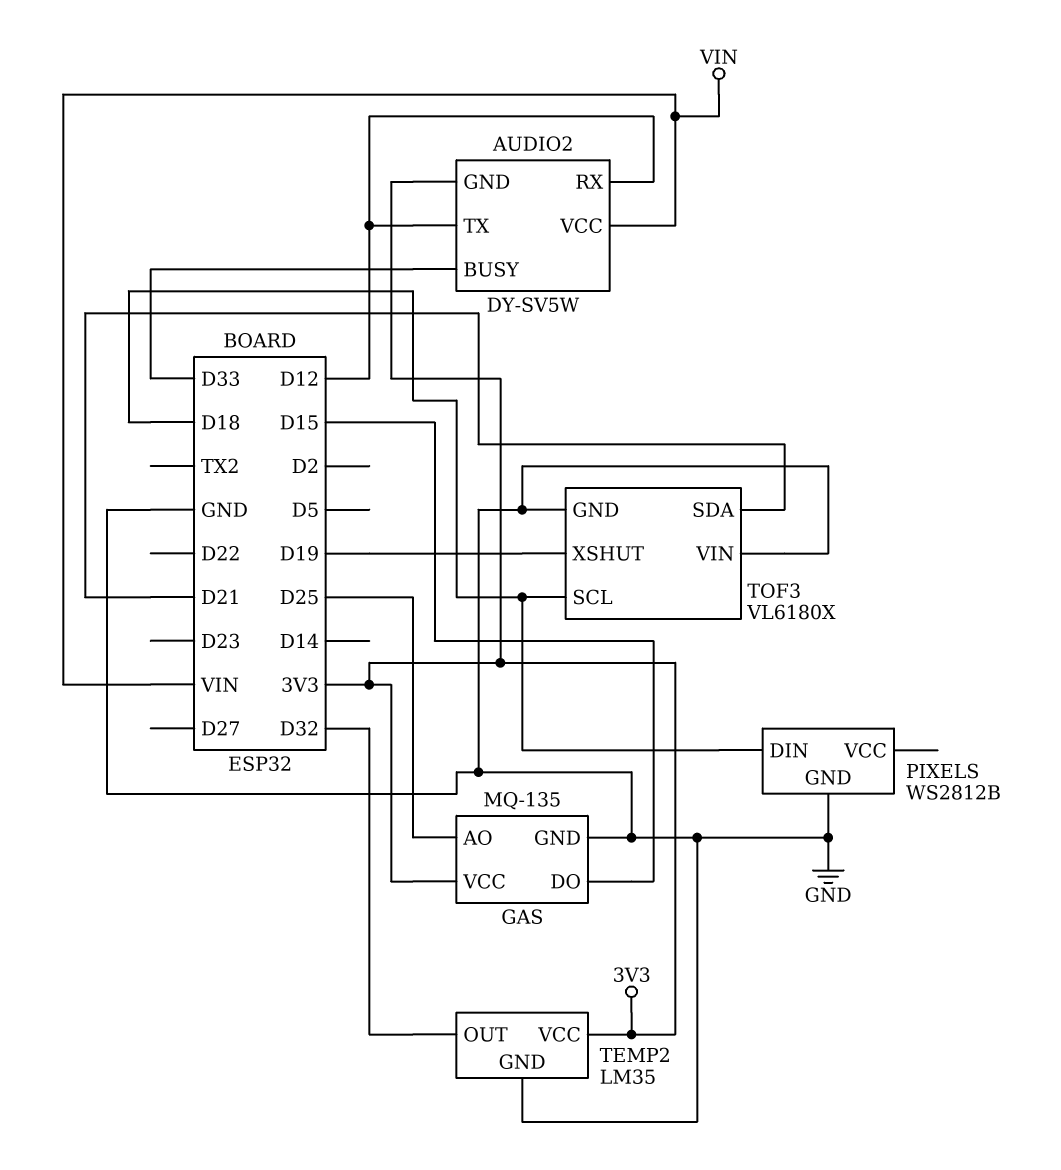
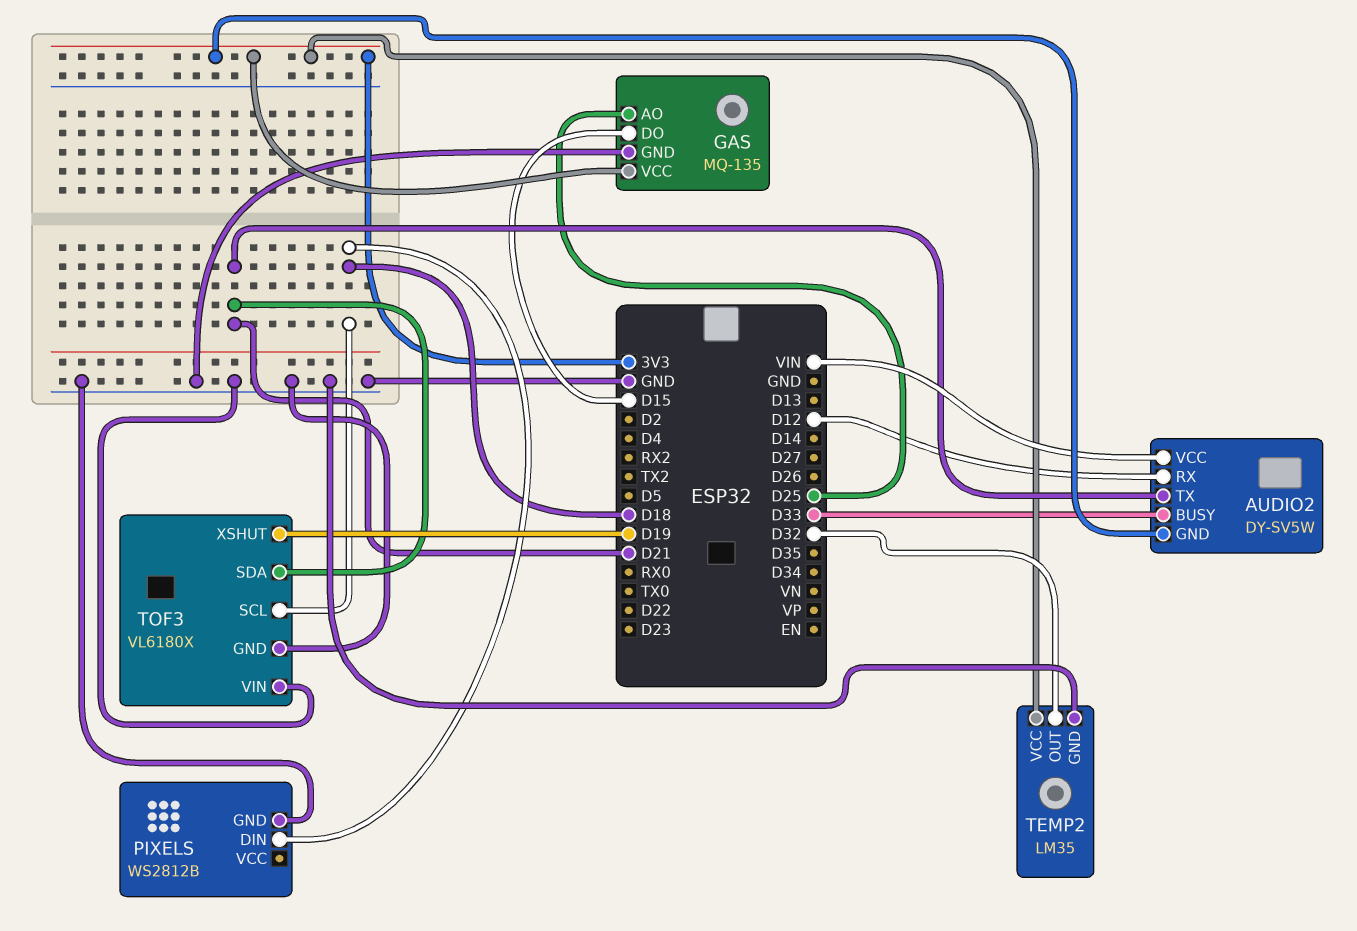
AUDIO2 pin TX: D12 -> D21

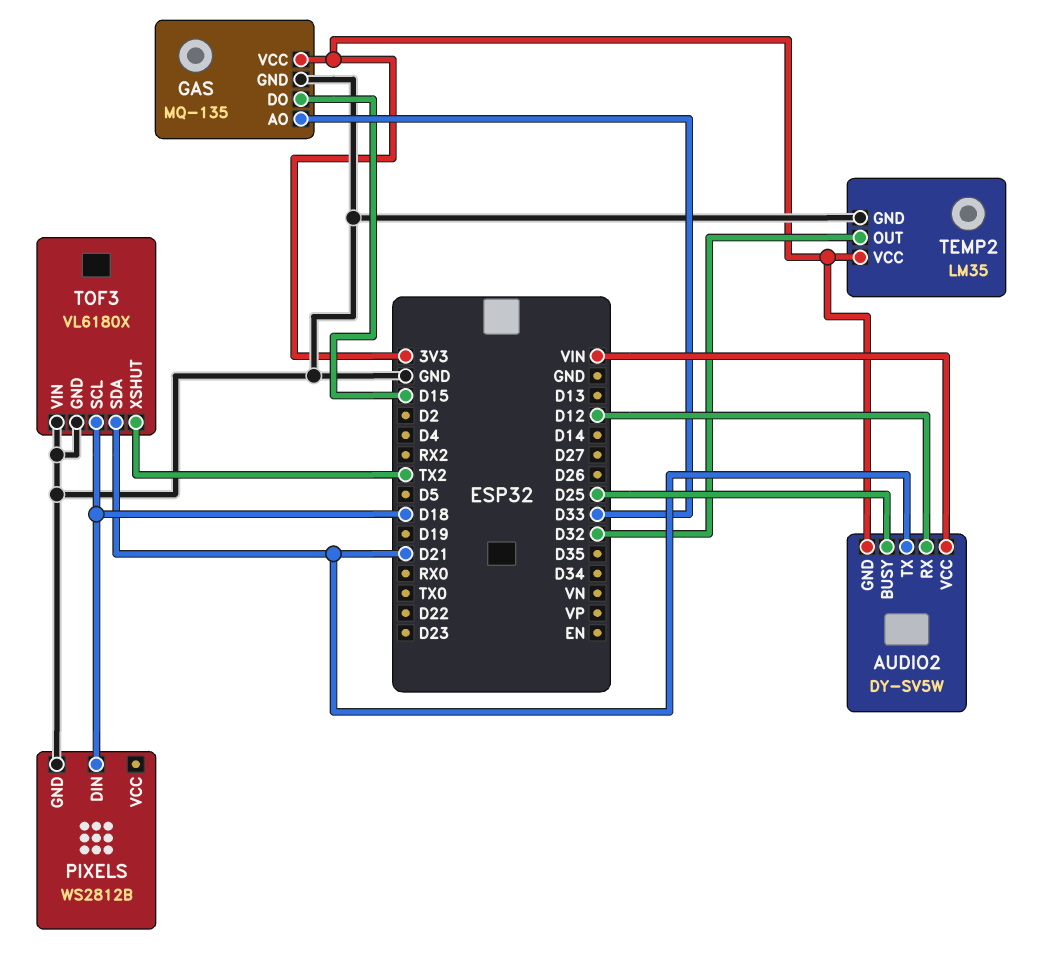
AUDIO2 pin BUSY: D33 -> D25
GAS pin AO: D25 -> D33
TOF3 pin XSHUT: D19 -> TX2

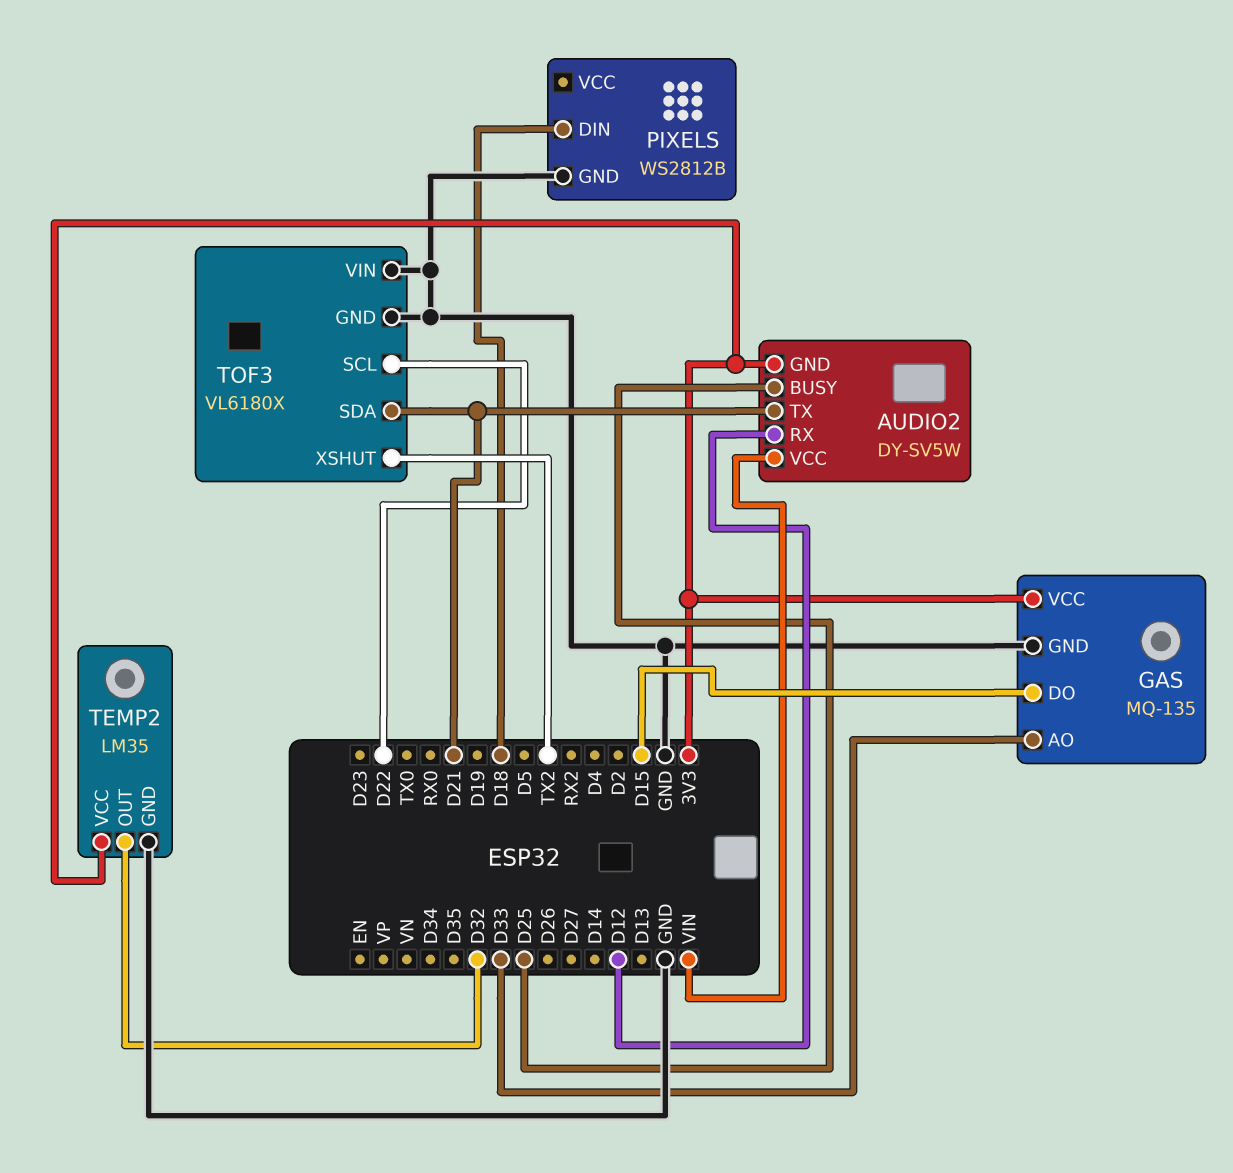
TOF3 pin SCL: D18 -> D22

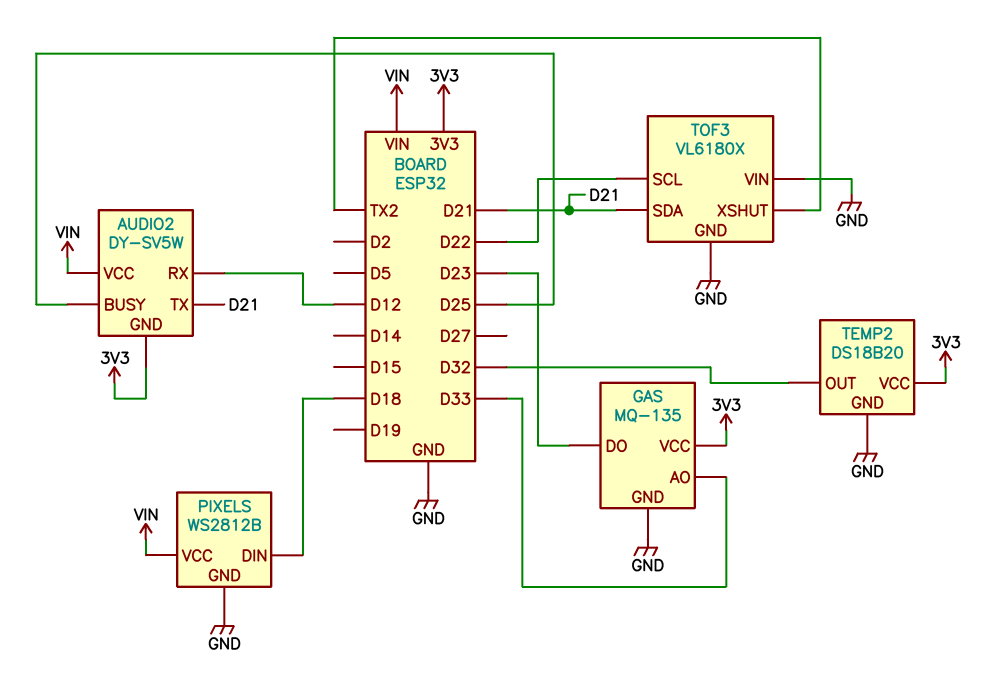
GAS pin DO: D15 -> D23
PIXELS pin VCC: none -> VIN
TEMP2: LM35 -> DS18B20

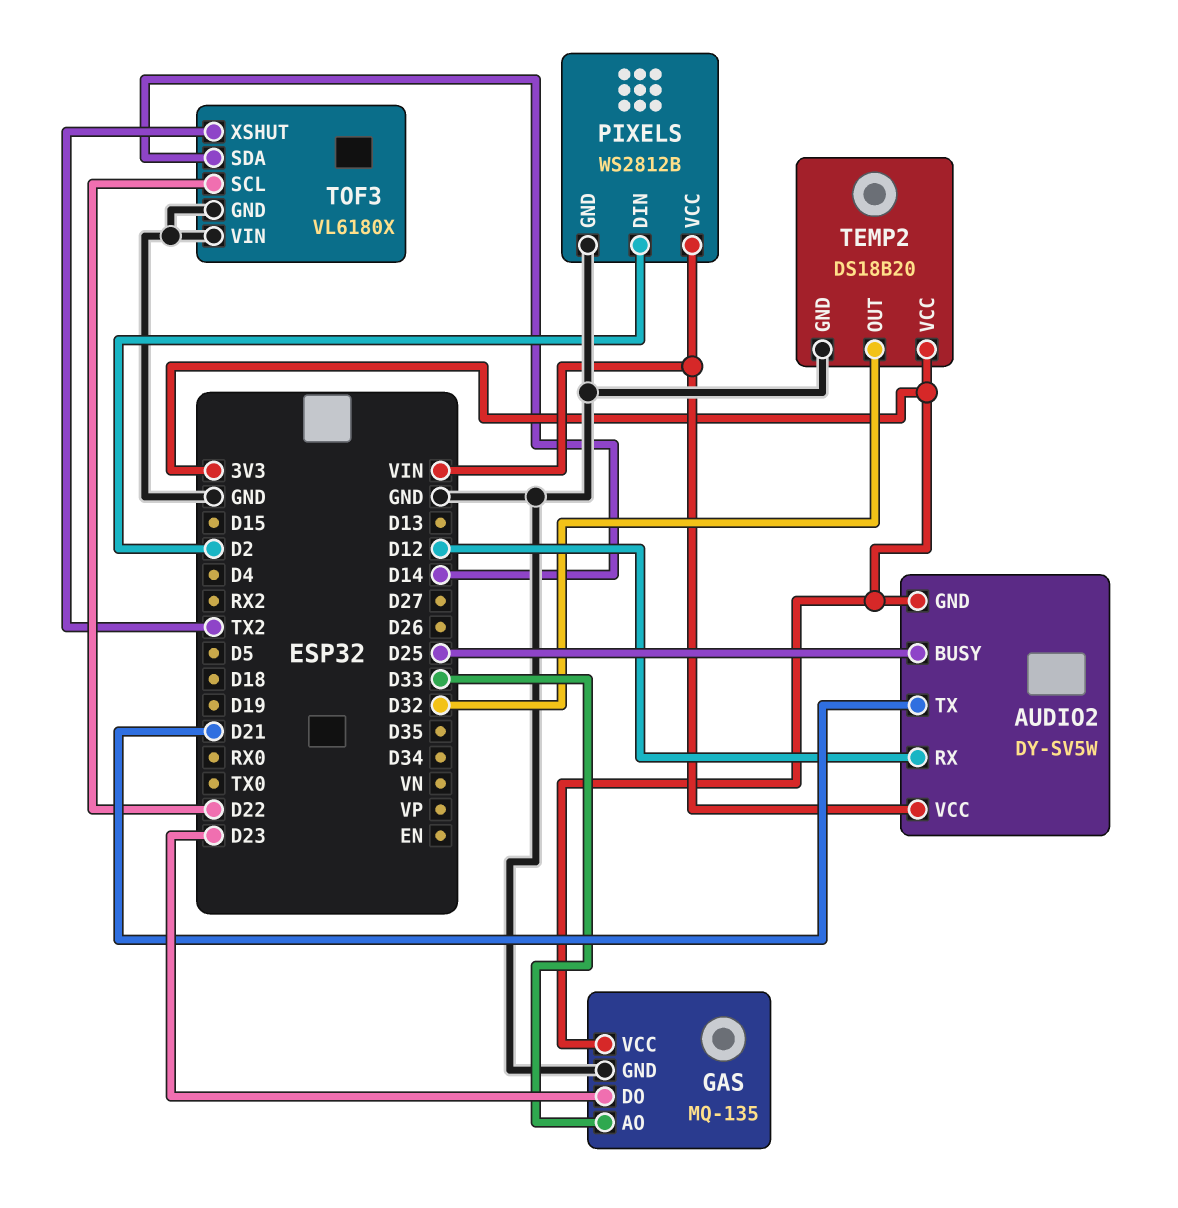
PIXELS pin DIN: D18 -> D2
TOF3 pin SDA: D21 -> D14

